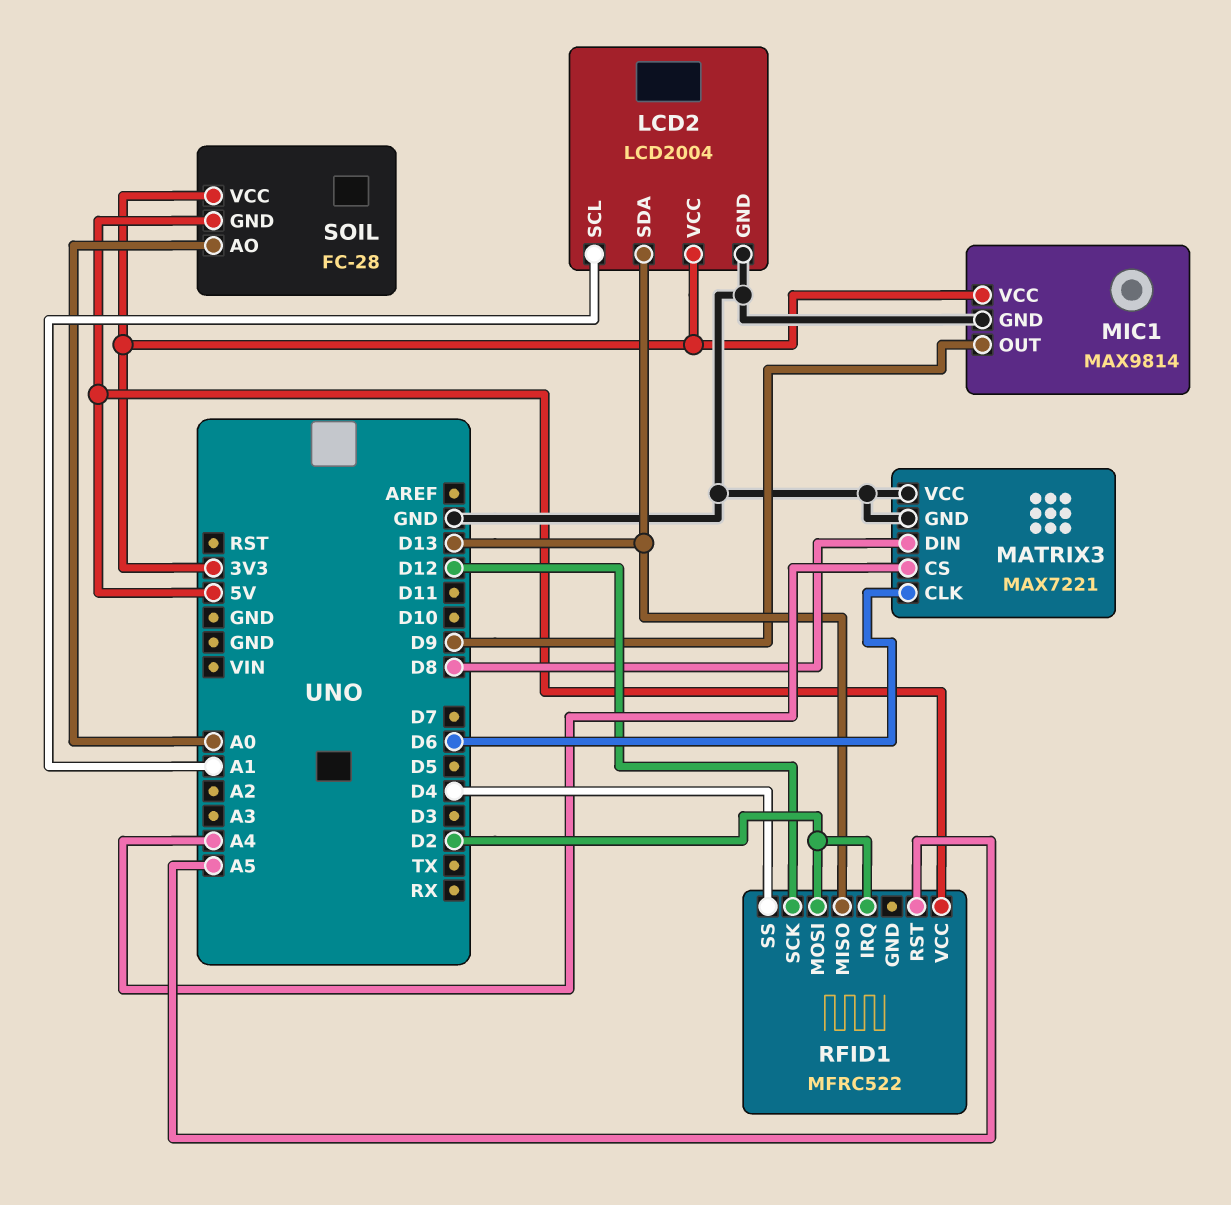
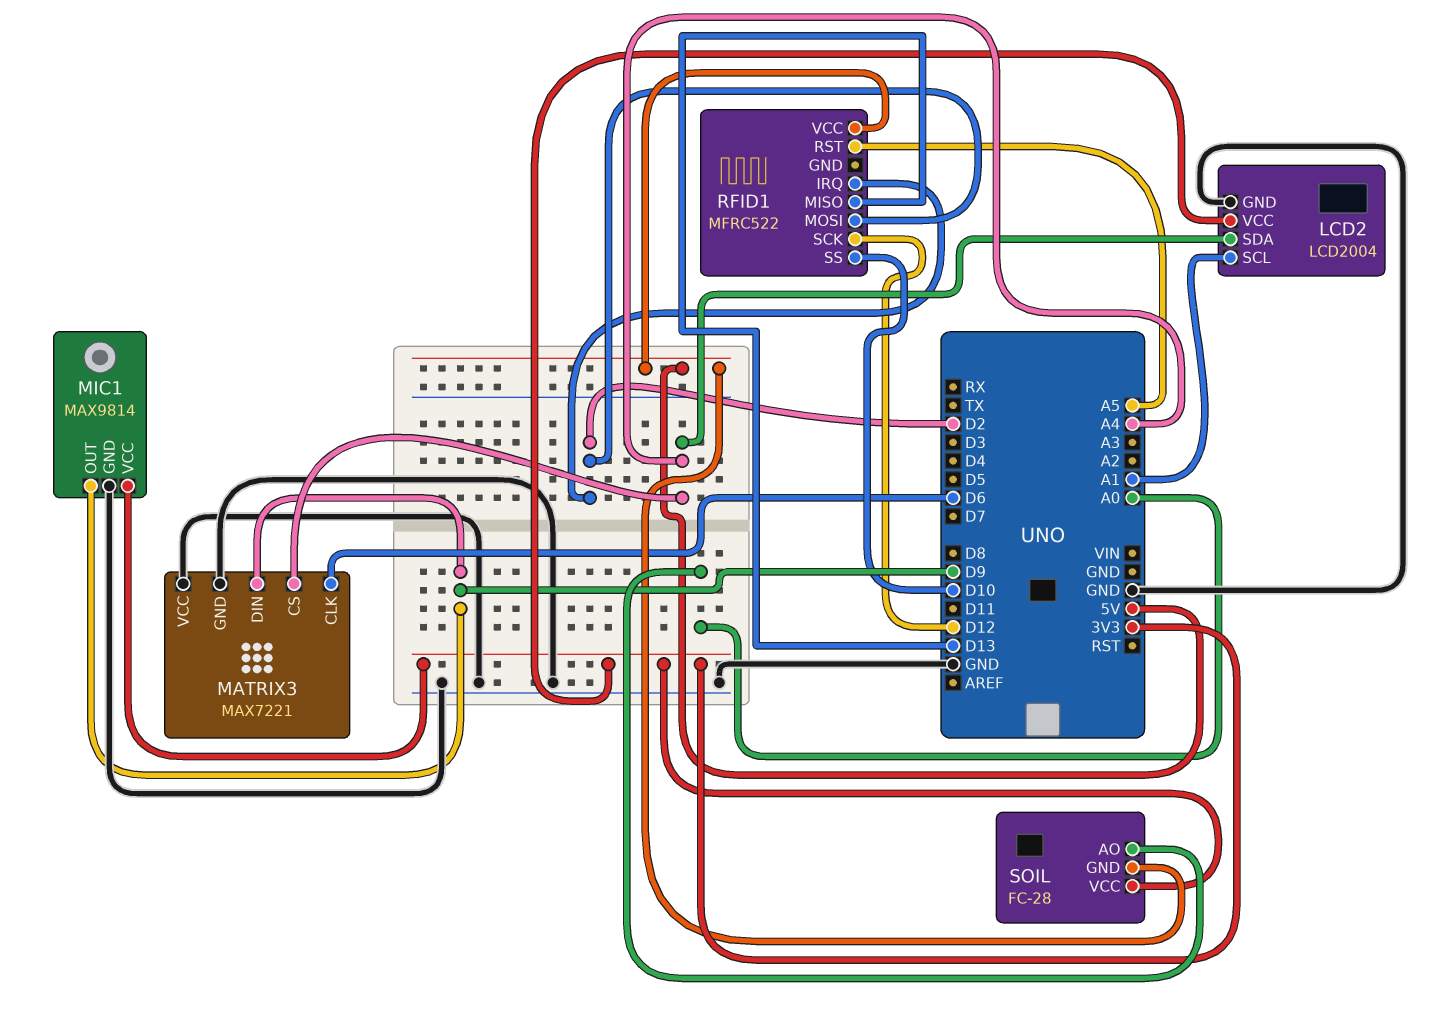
LCD2 pin SDA: D13 -> A4
MATRIX3 pin DIN: D8 -> D9
RFID1 pin SS: D4 -> D10

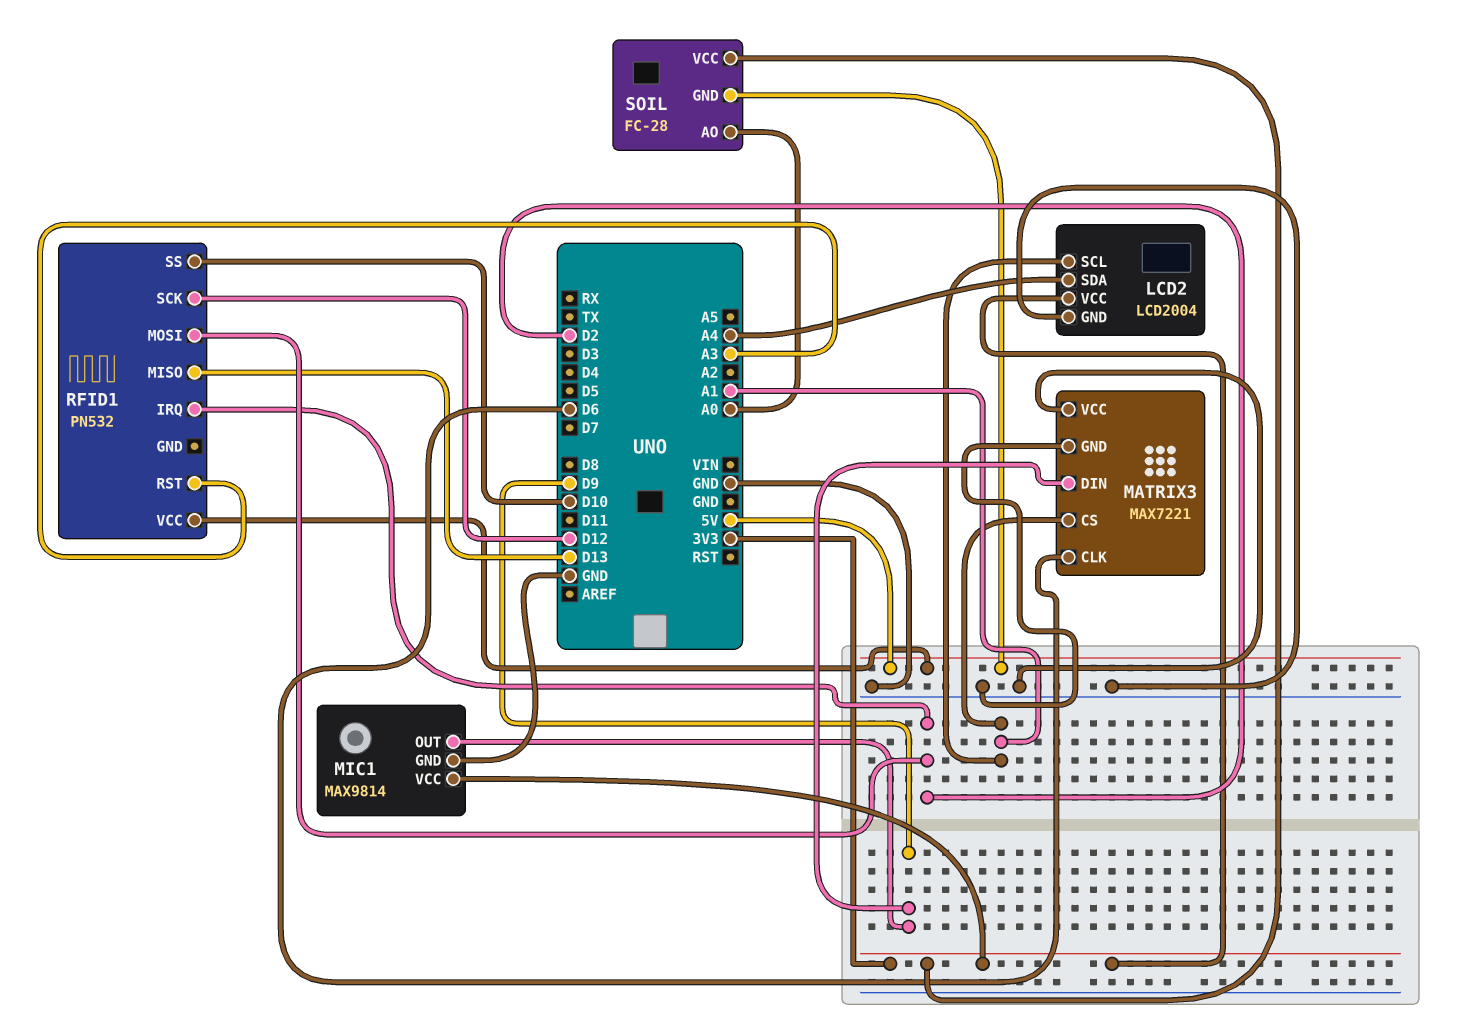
MATRIX3 pin CS: A4 -> A1
RFID1: MFRC522 -> PN532
RFID1 pin RST: A5 -> A3

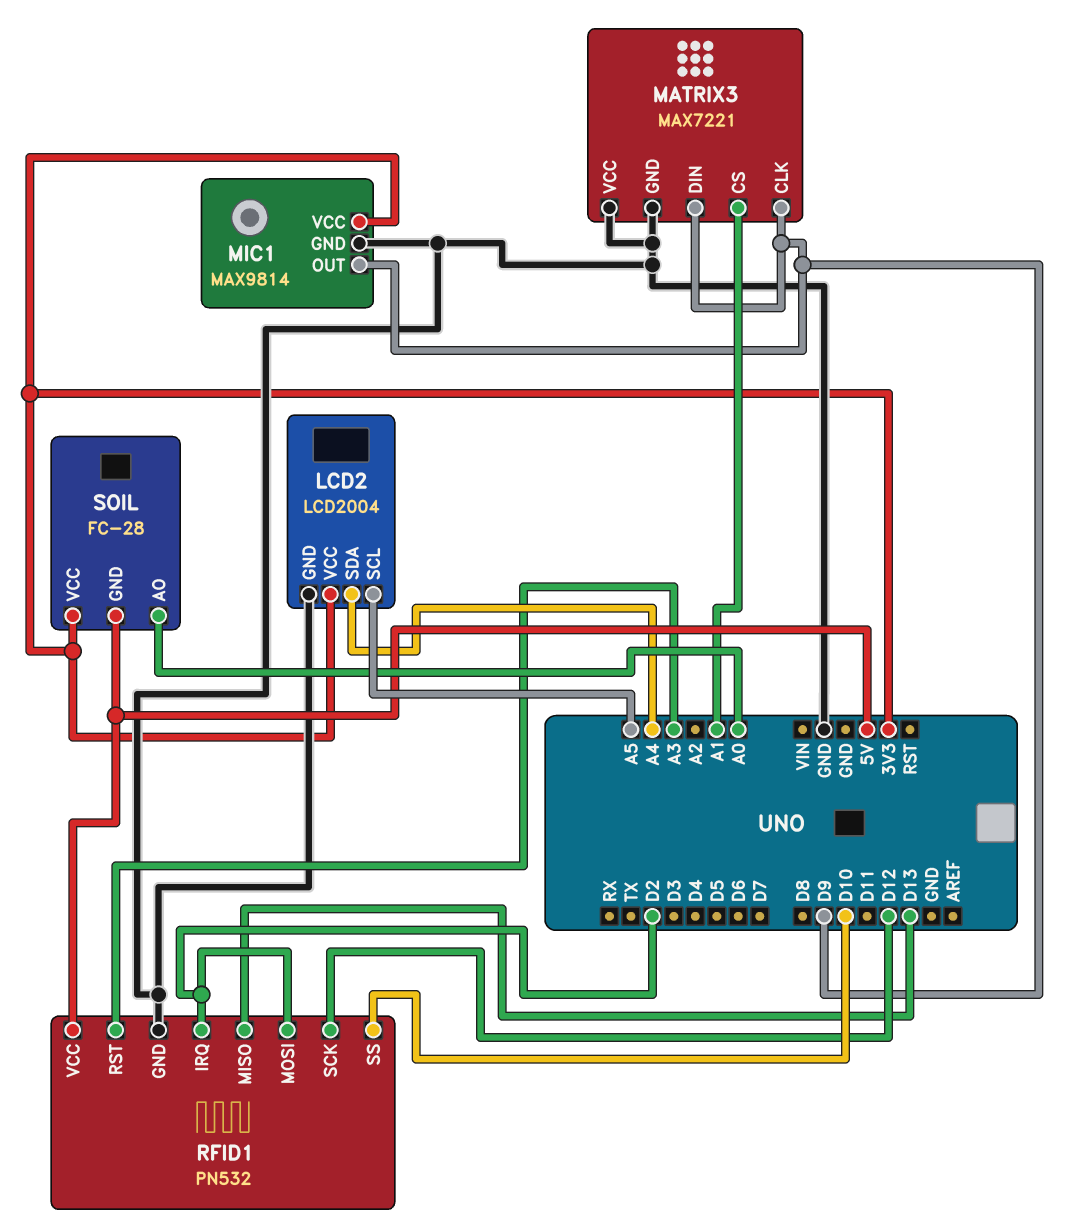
LCD2 pin SCL: A1 -> A5
MATRIX3 pin CLK: D6 -> D9
RFID1 pin GND: none -> GND

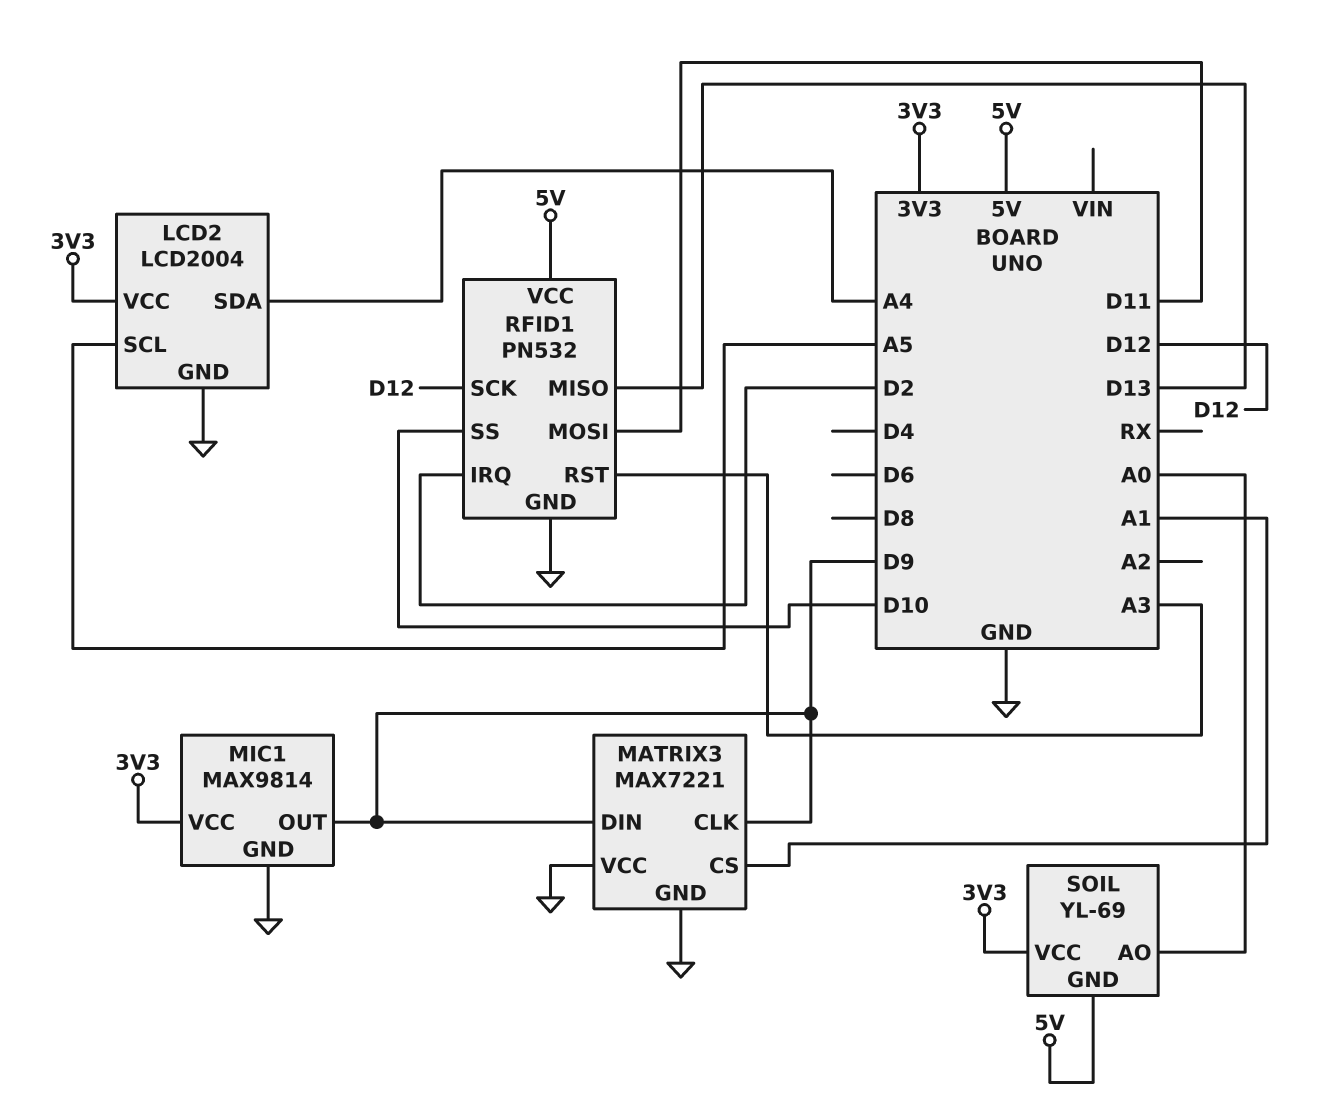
RFID1 pin MOSI: D2 -> D11
SOIL: FC-28 -> YL-69

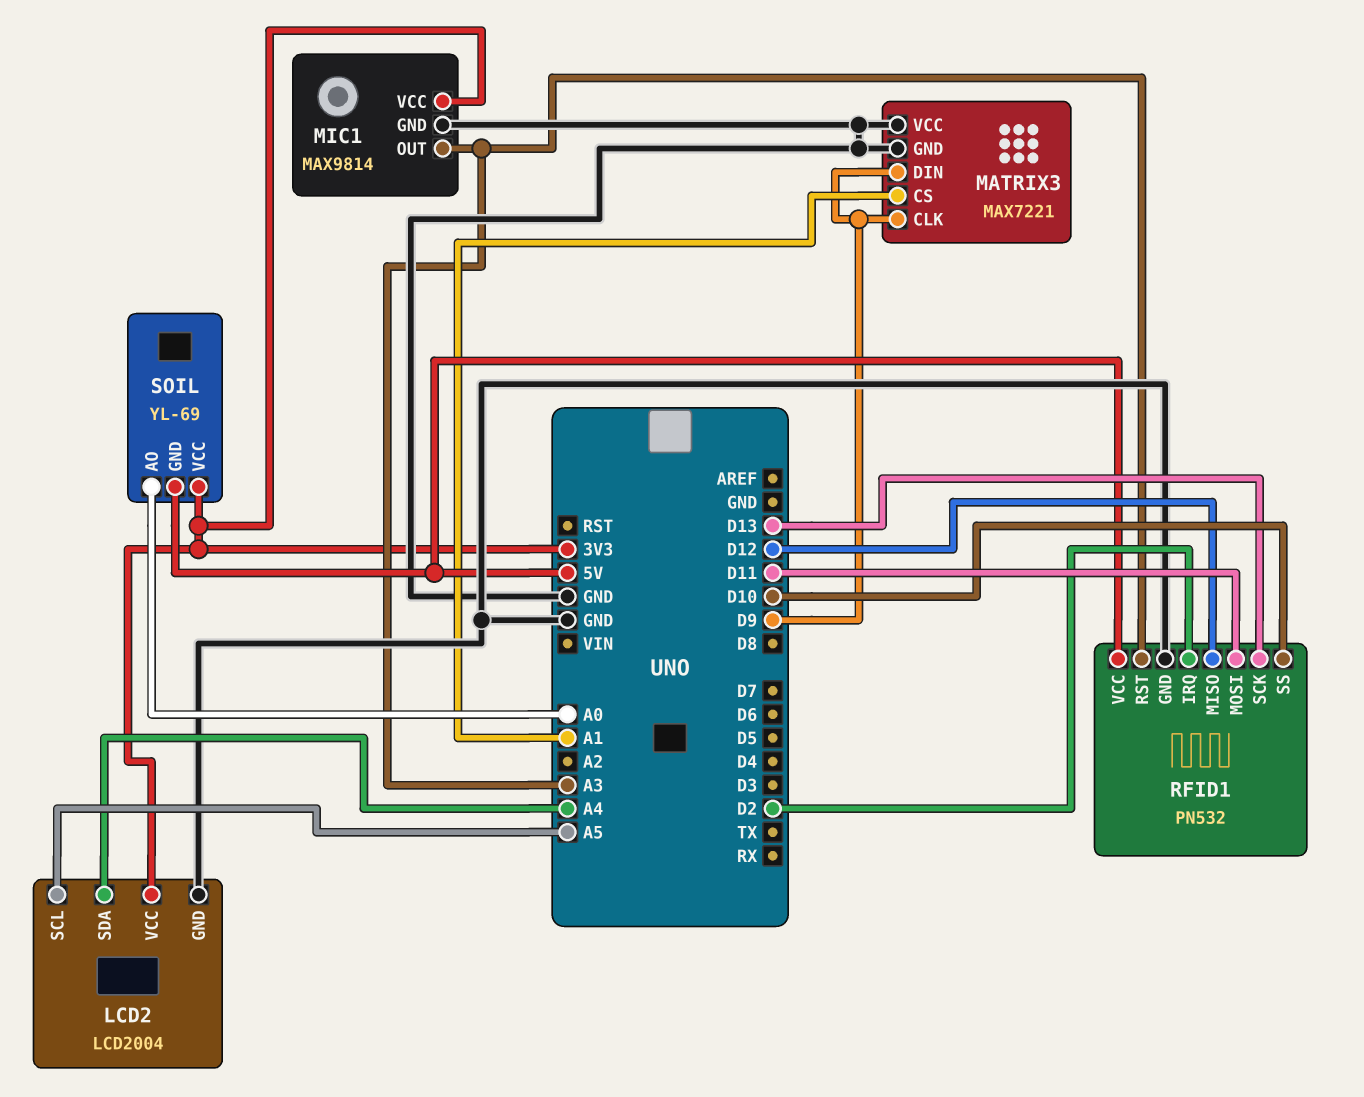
MIC1 pin OUT: D9 -> A3
RFID1 pin MISO: D13 -> D12
RFID1 pin SCK: D12 -> D13

